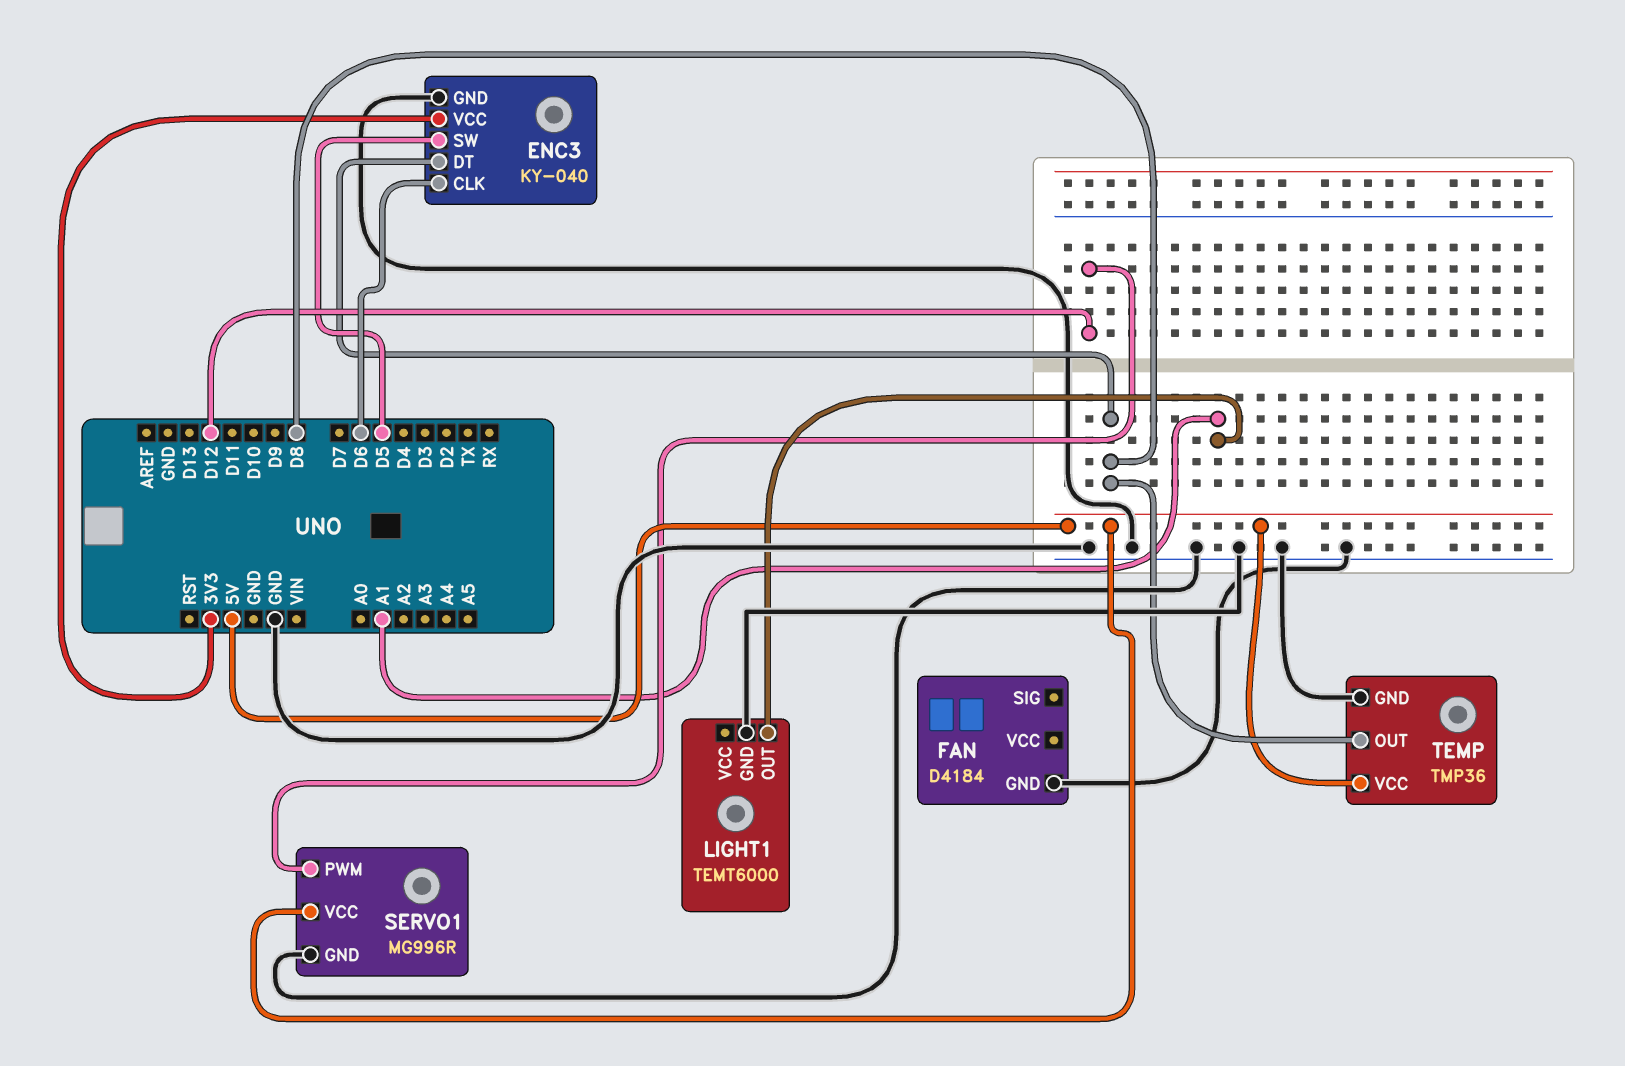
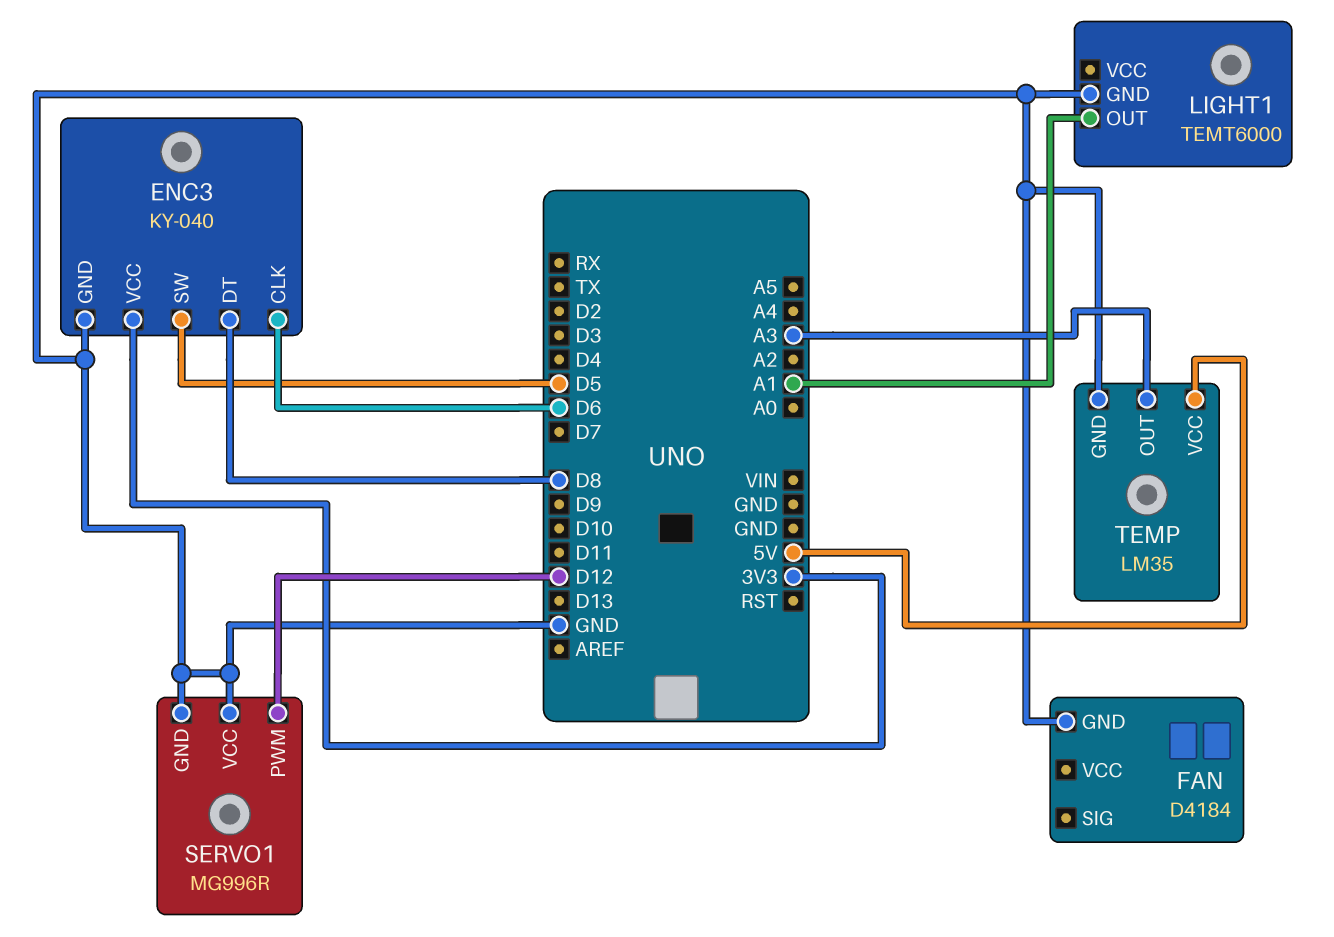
SERVO1 pin VCC: 5V -> GND
TEMP: TMP36 -> LM35
TEMP pin OUT: D8 -> A3

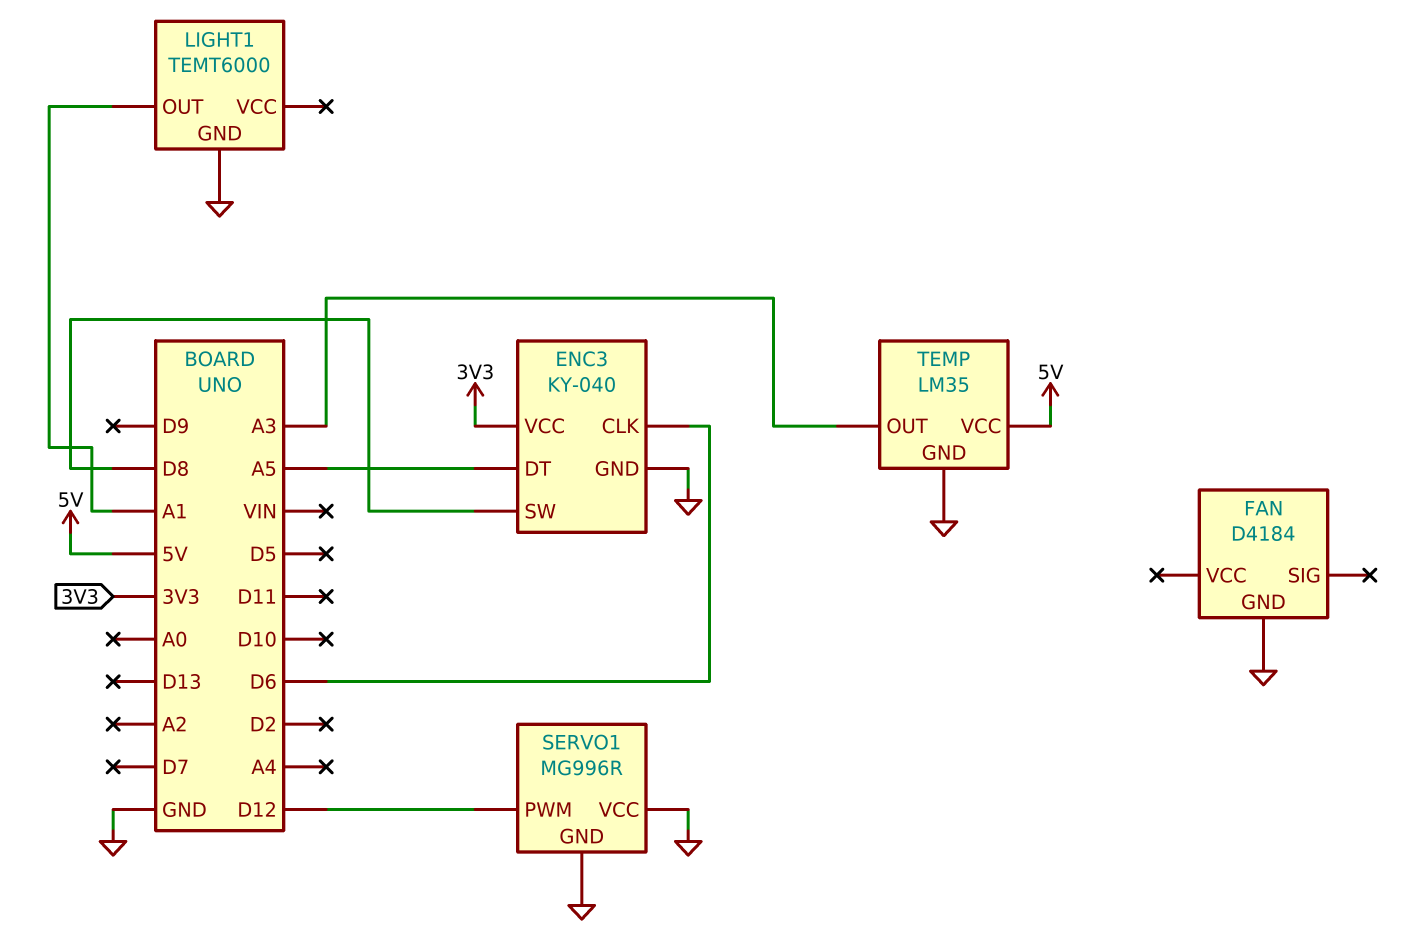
ENC3 pin DT: D8 -> A5
ENC3 pin SW: D5 -> D8

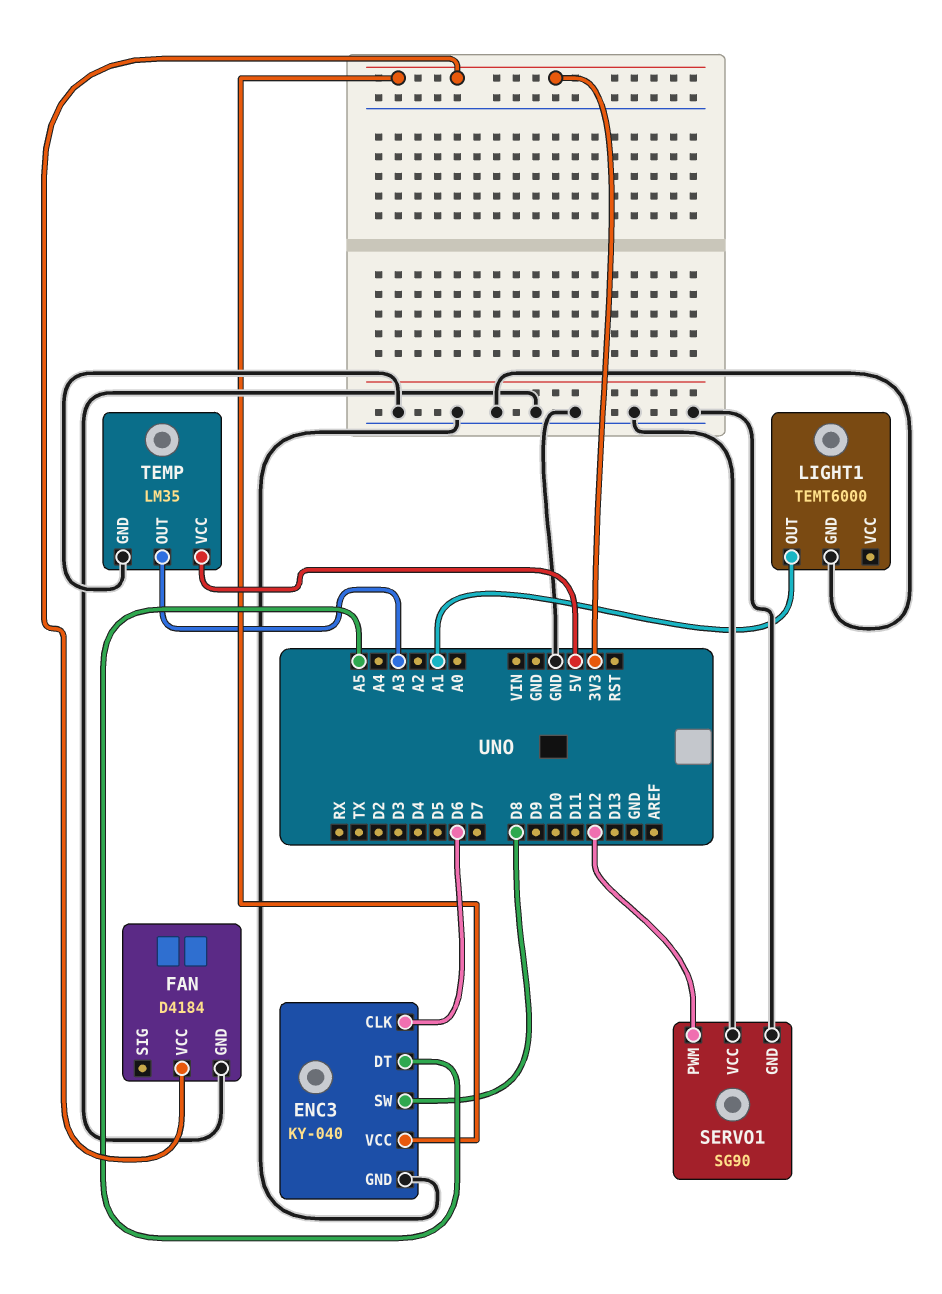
FAN pin VCC: none -> 3V3
SERVO1: MG996R -> SG90

